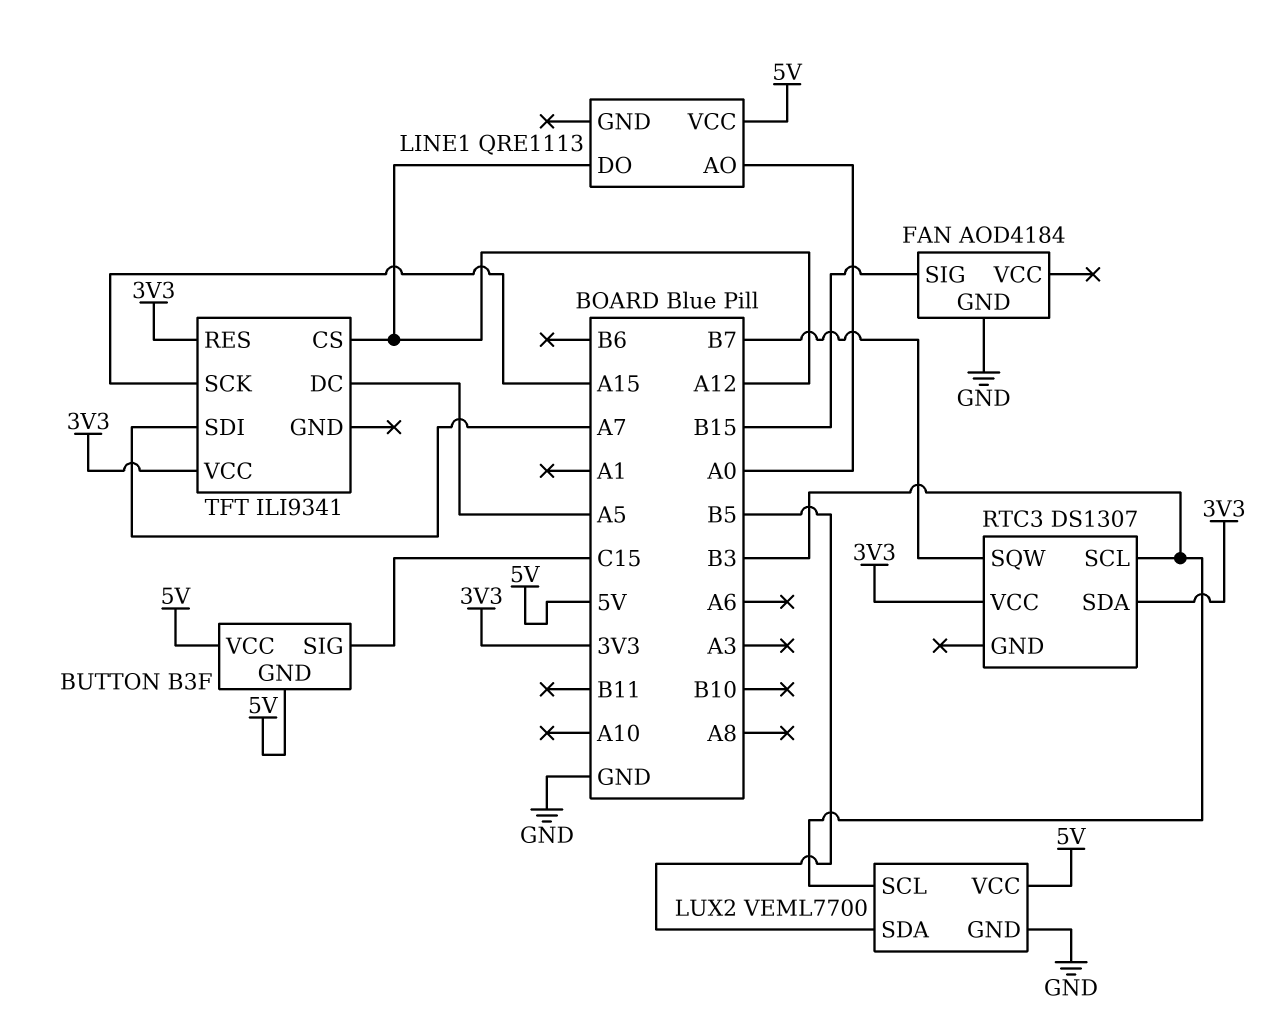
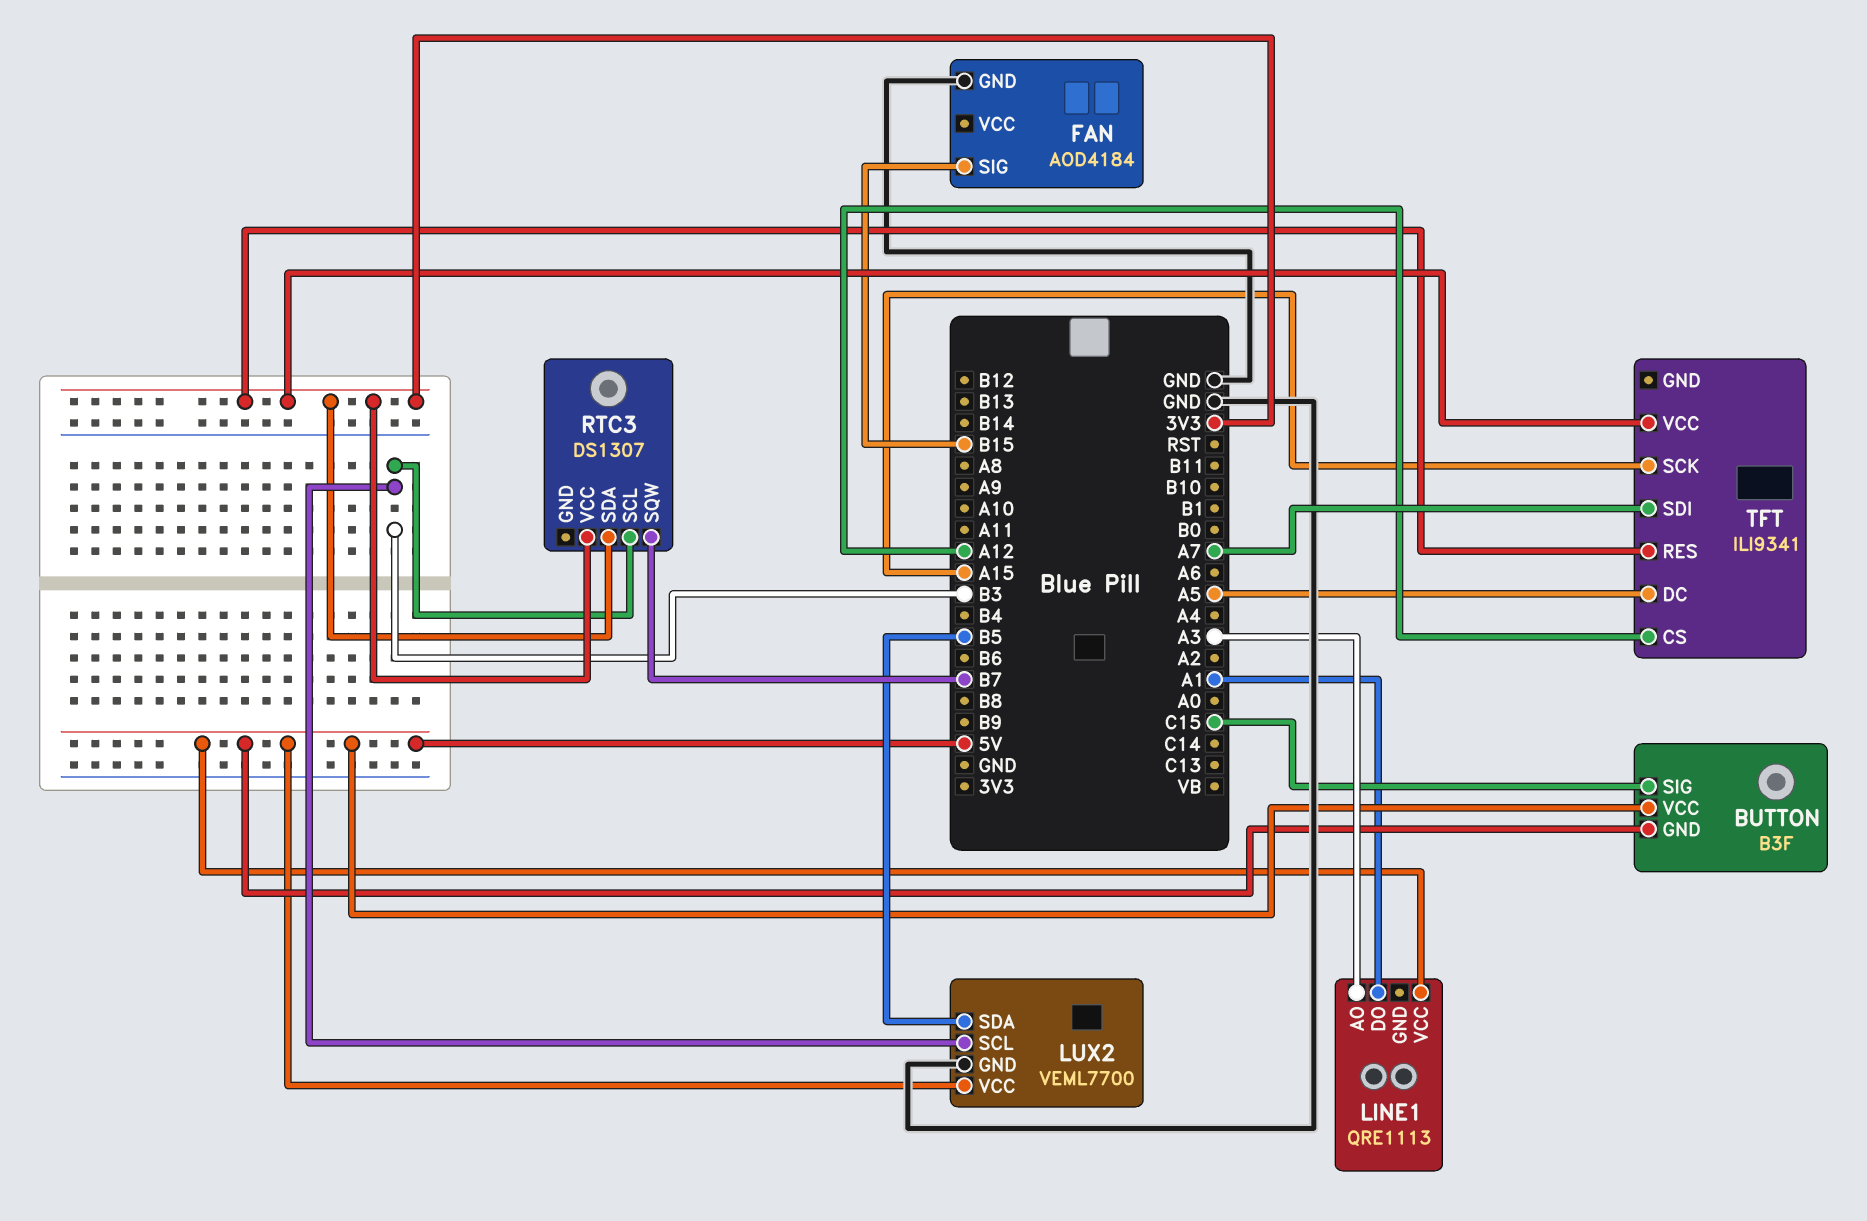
LINE1 pin AO: A0 -> A3
LINE1 pin DO: A12 -> A1

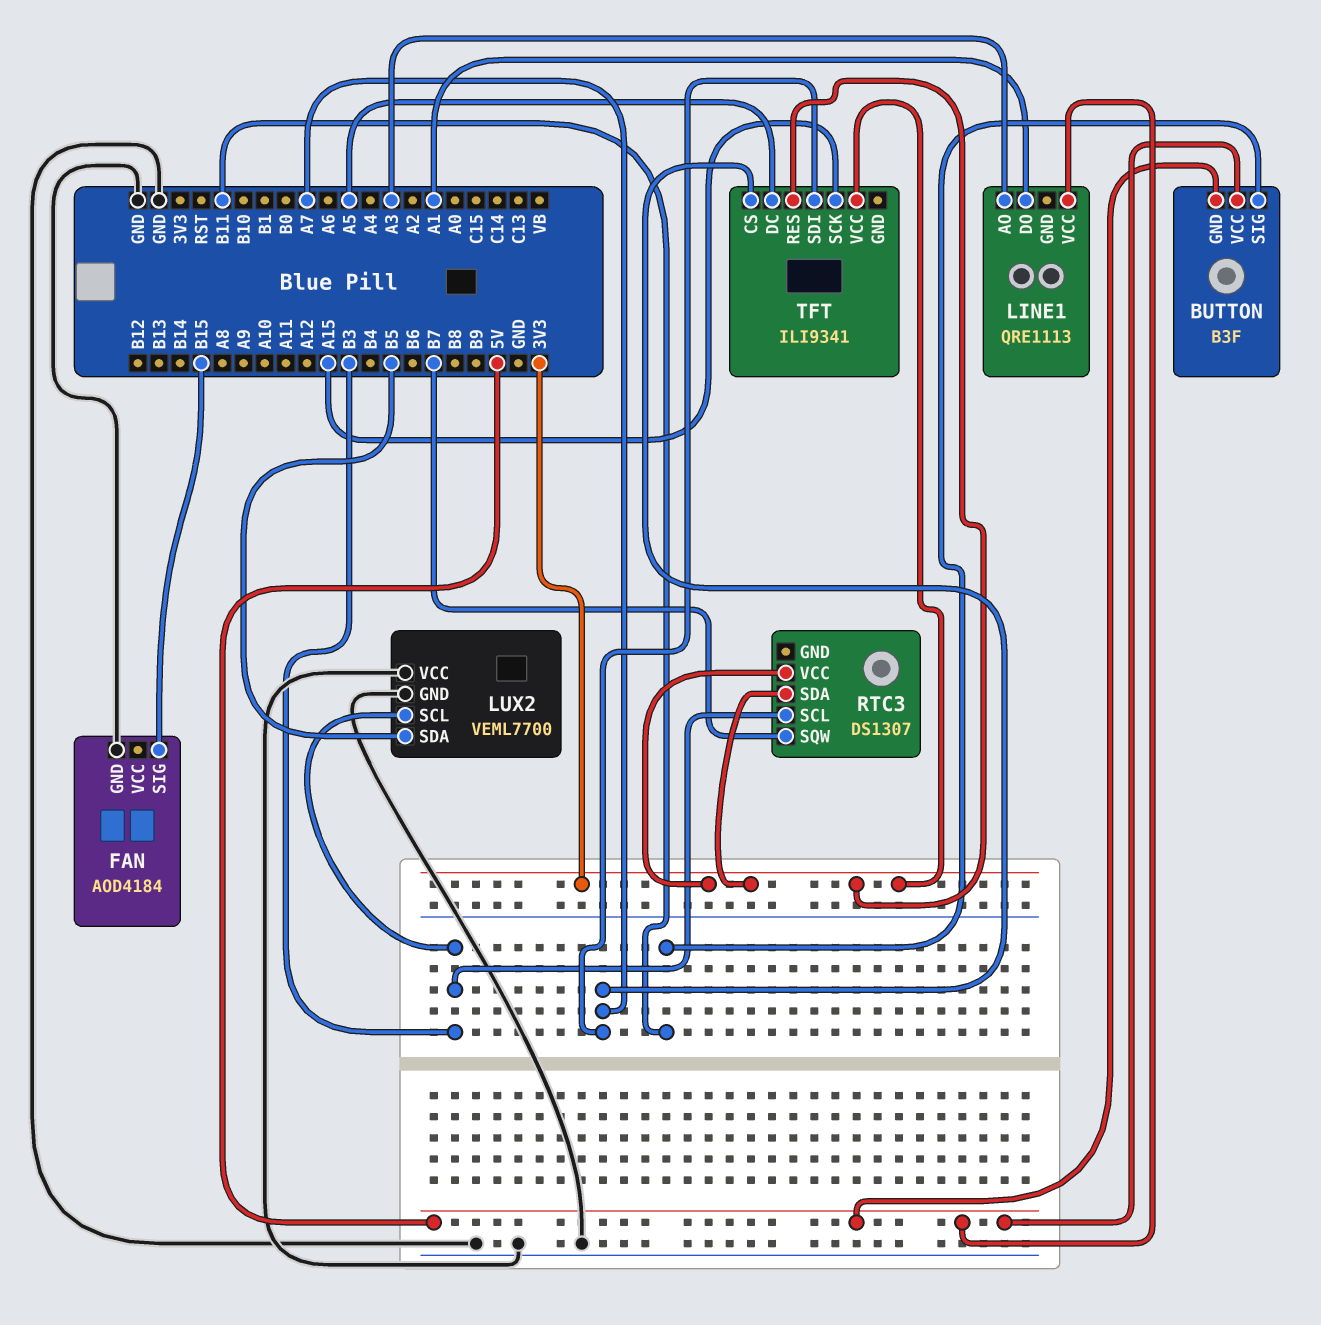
BUTTON pin SIG: C15 -> B11
LUX2 pin VCC: 5V -> GND
TFT pin CS: A12 -> A7

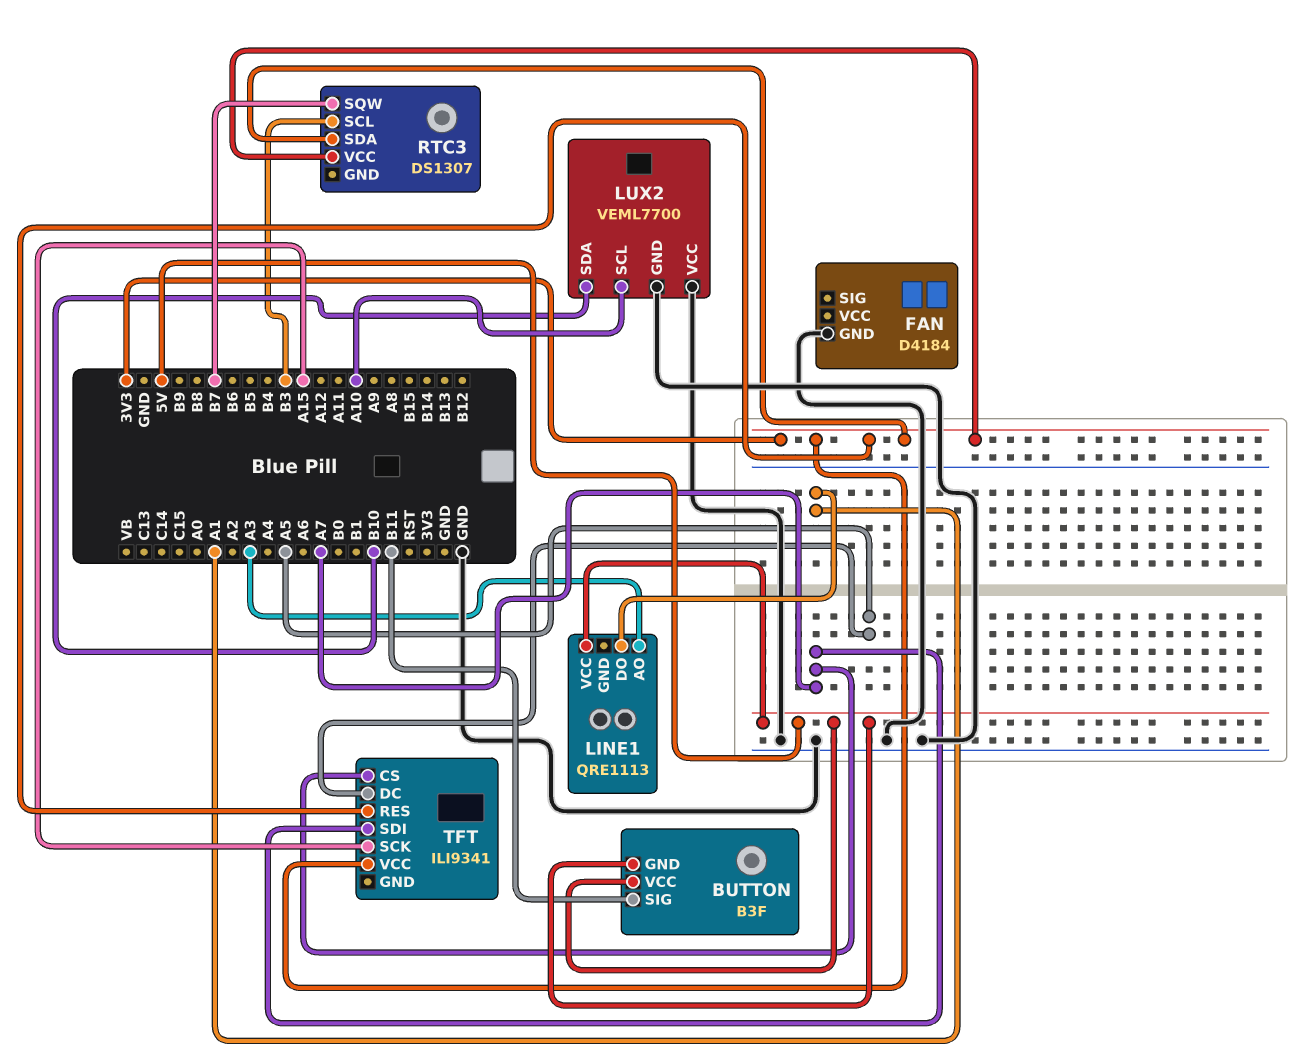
FAN: AOD4184 -> D4184
FAN pin SIG: B15 -> none
LUX2 pin SCL: B3 -> A10
LUX2 pin SDA: B5 -> B10

